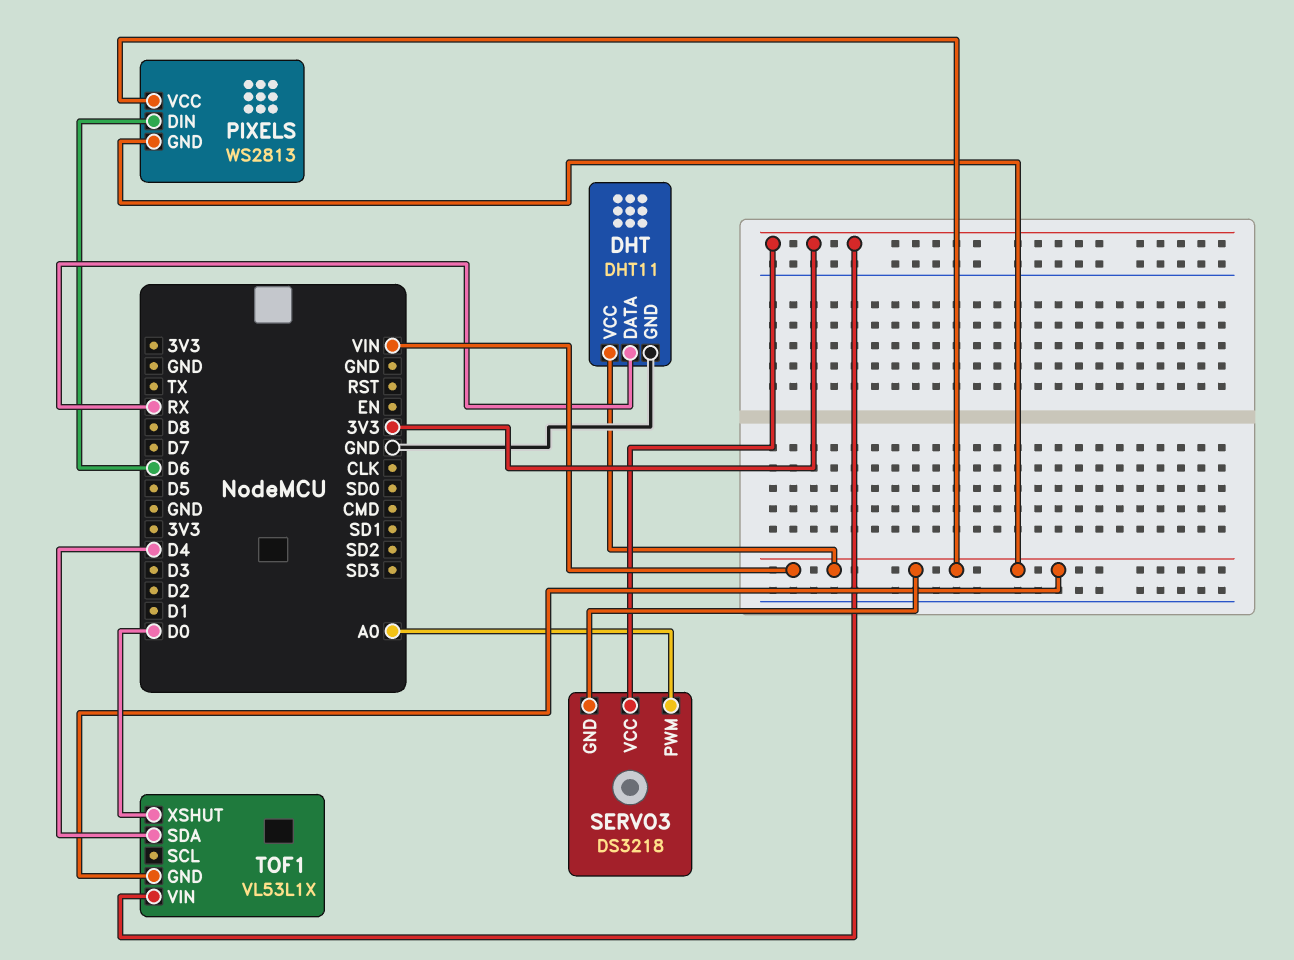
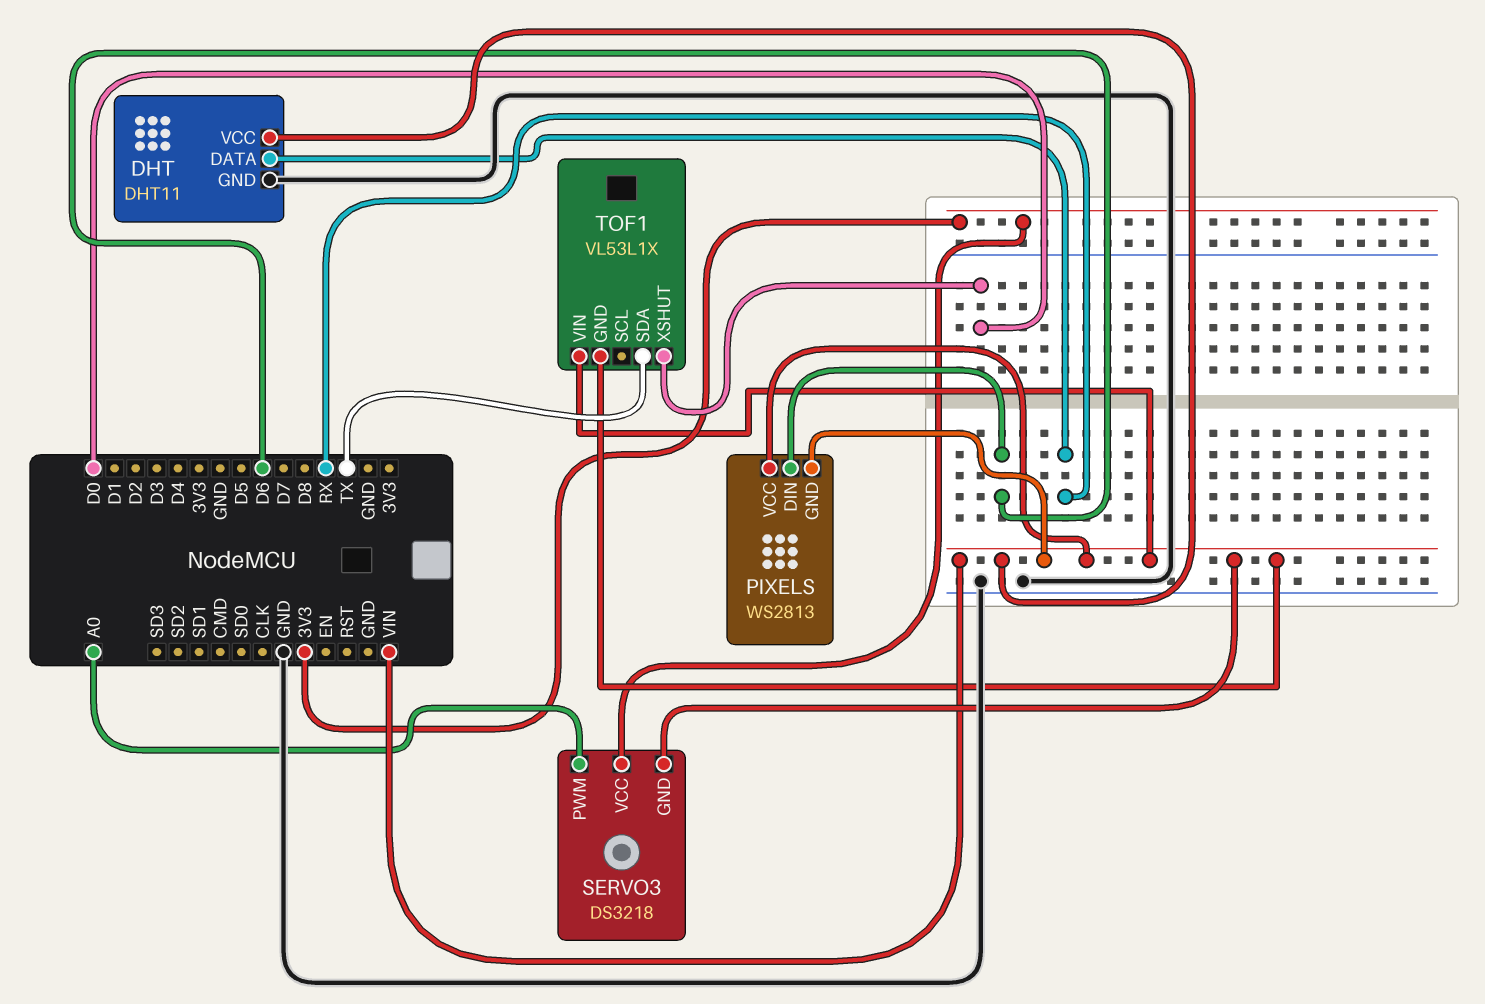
TOF1 pin SDA: D4 -> TX
TOF1 pin VIN: 3V3 -> VIN

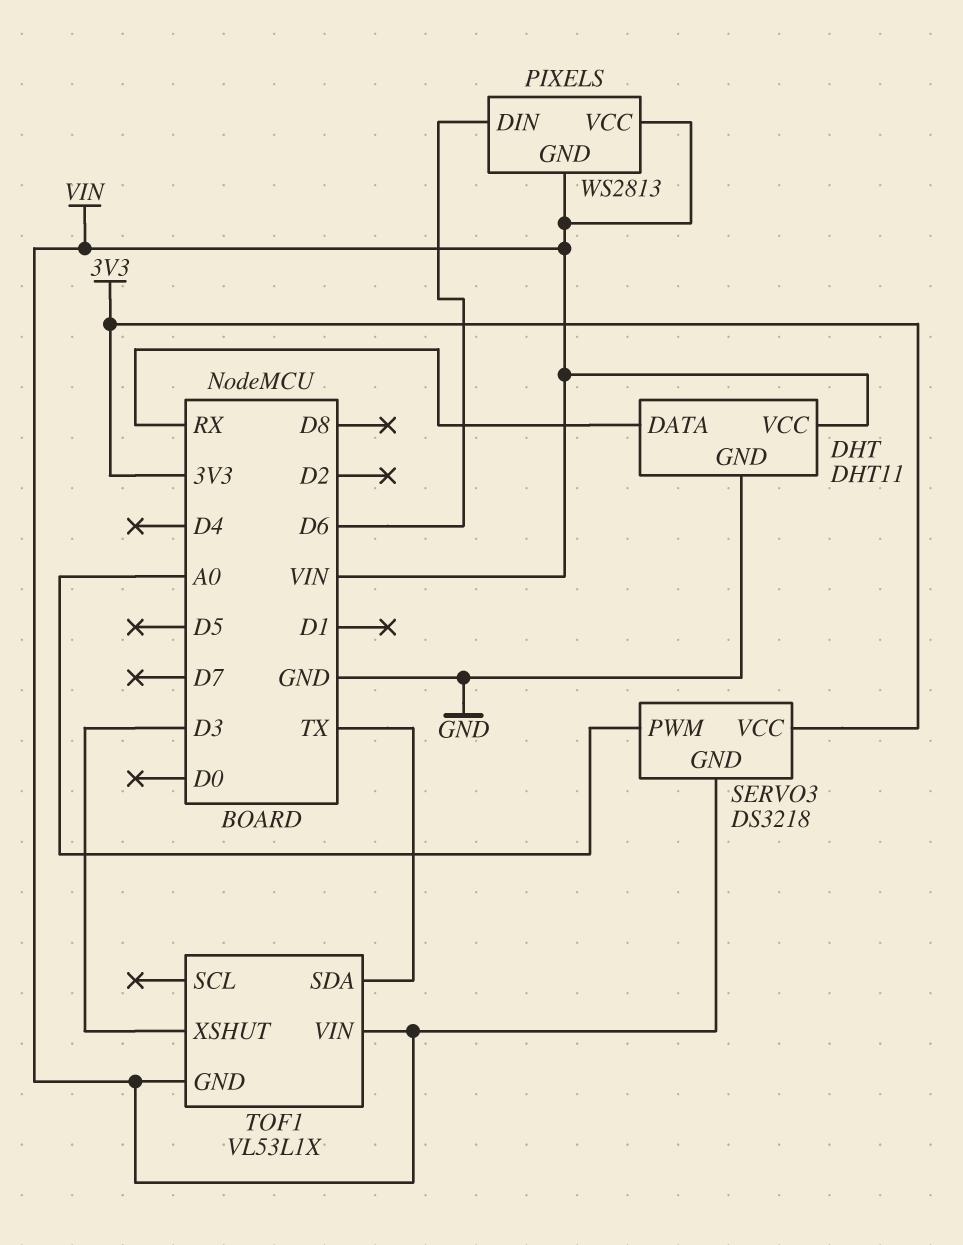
TOF1 pin XSHUT: D0 -> D3

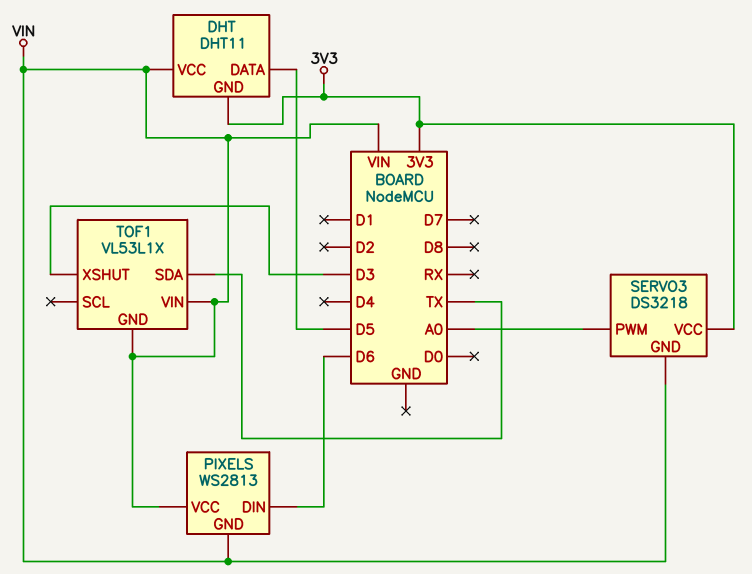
DHT pin DATA: RX -> D5
DHT pin GND: GND -> 3V3

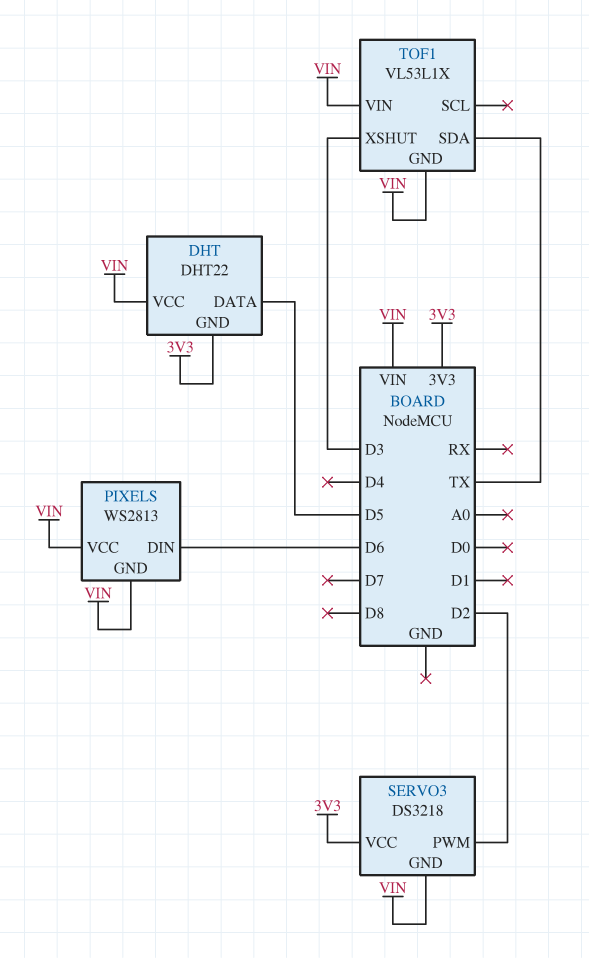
DHT: DHT11 -> DHT22
SERVO3 pin PWM: A0 -> D2

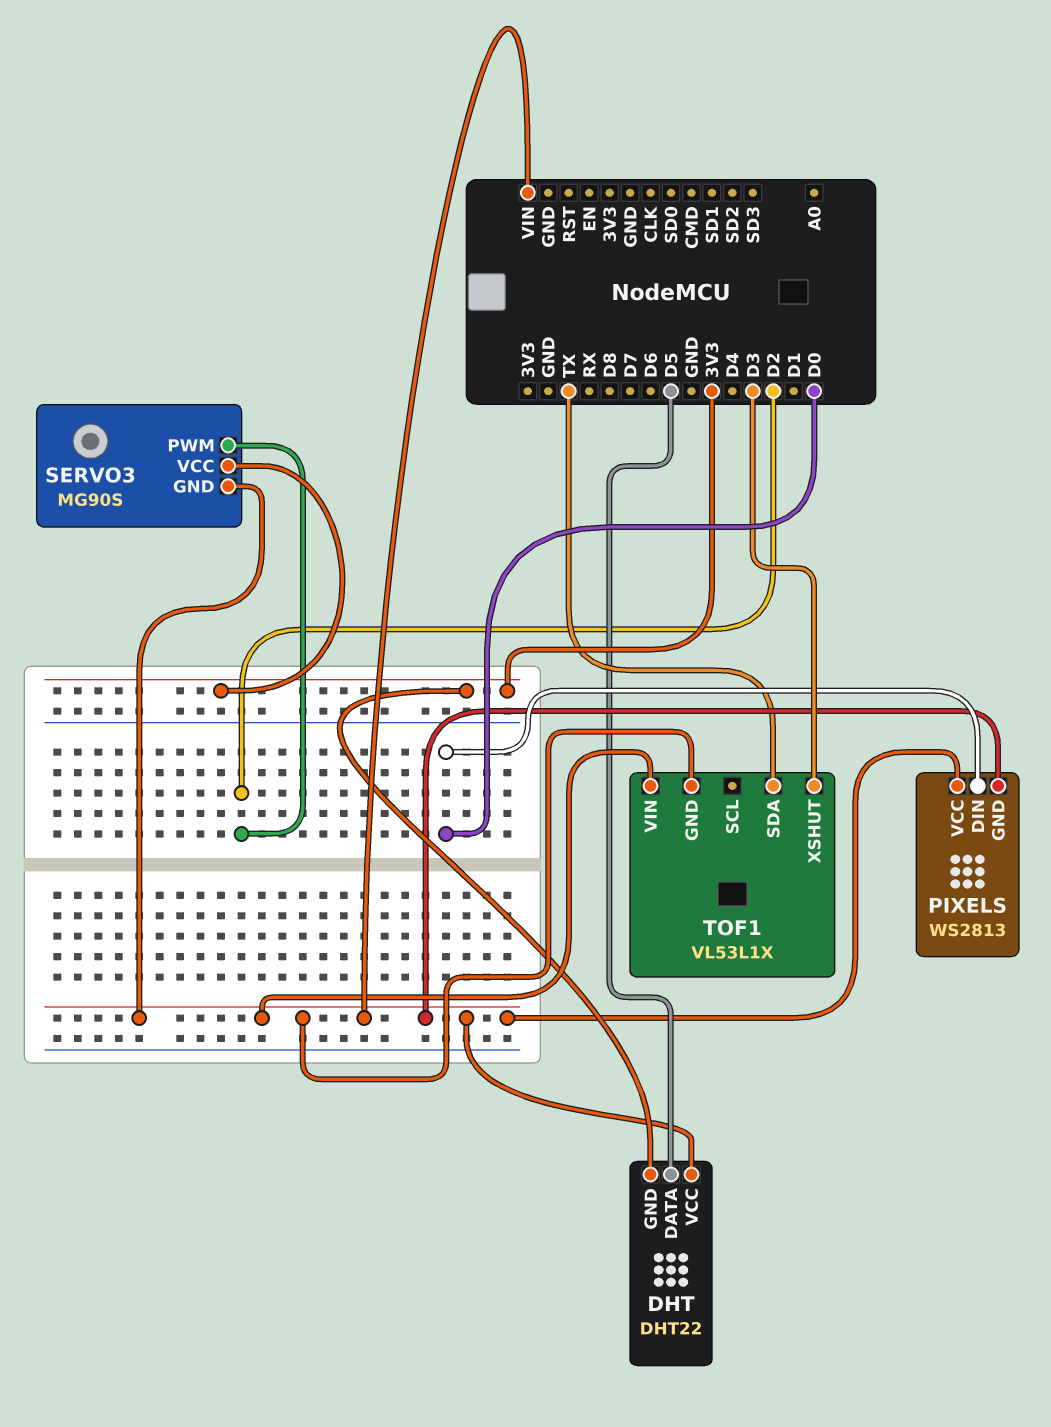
PIXELS pin DIN: D6 -> D0
SERVO3: DS3218 -> MG90S

